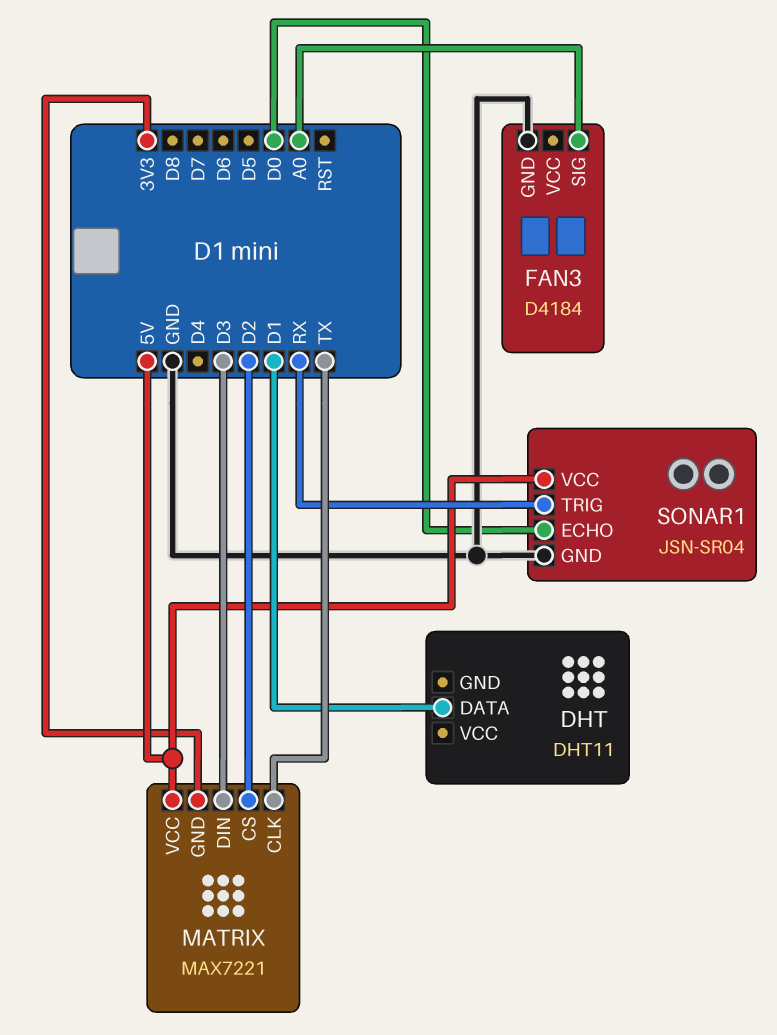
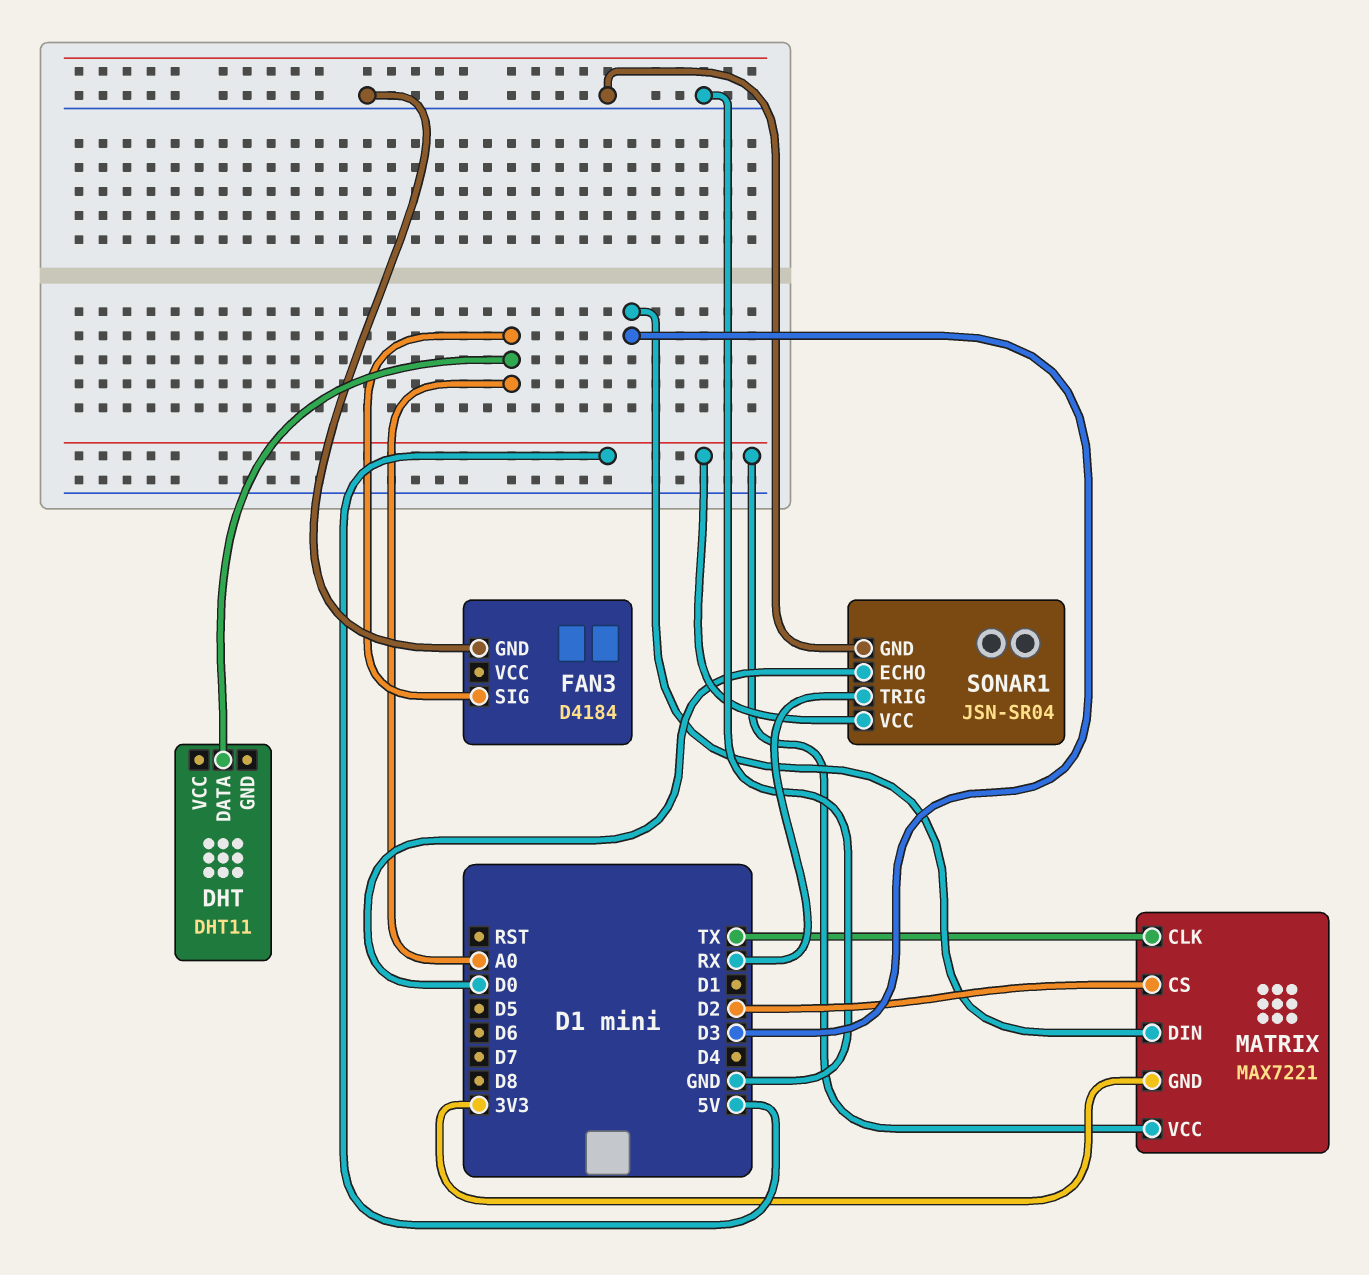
DHT pin DATA: D1 -> A0

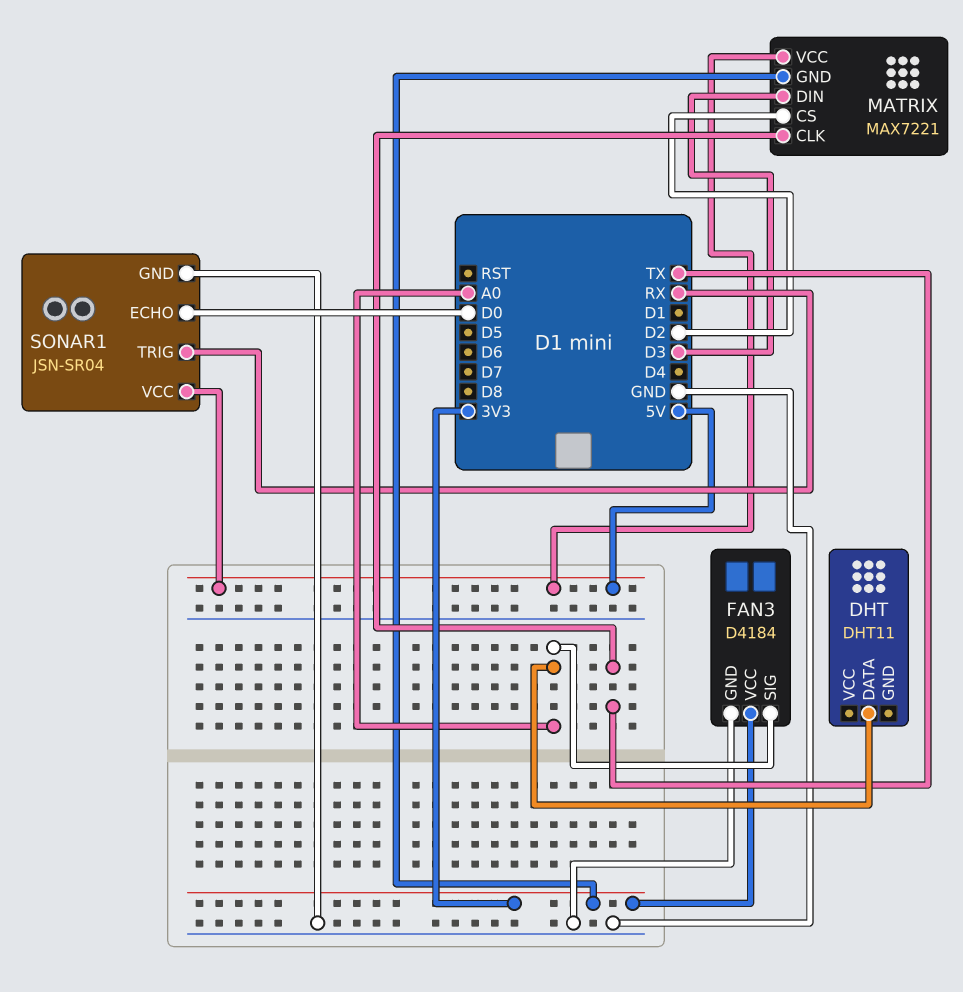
FAN3 pin VCC: none -> 3V3

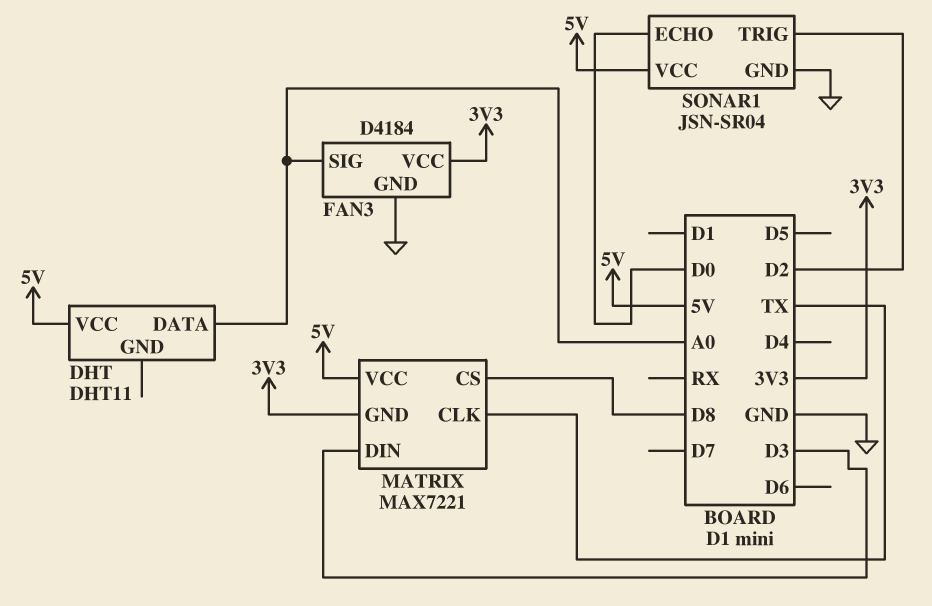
DHT pin VCC: none -> 5V
MATRIX pin CS: D2 -> D8
SONAR1 pin TRIG: RX -> D2

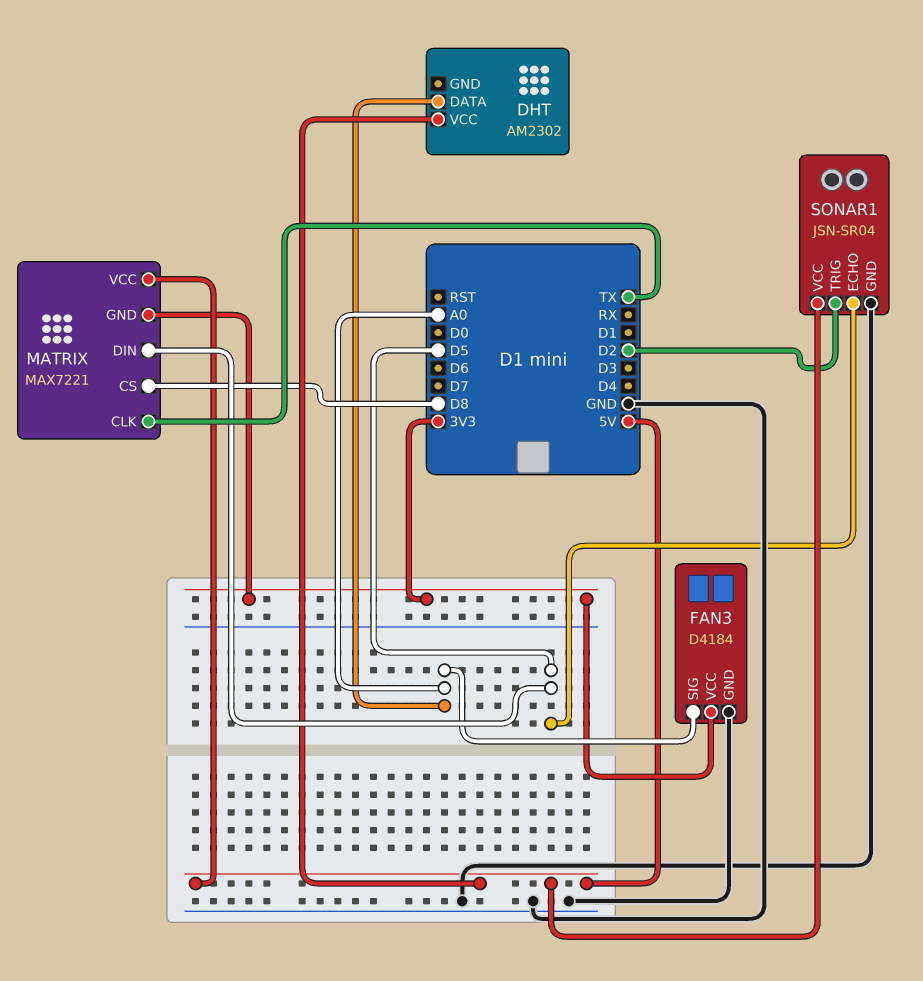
DHT: DHT11 -> AM2302
MATRIX pin DIN: D3 -> D5
SONAR1 pin ECHO: D0 -> D5

